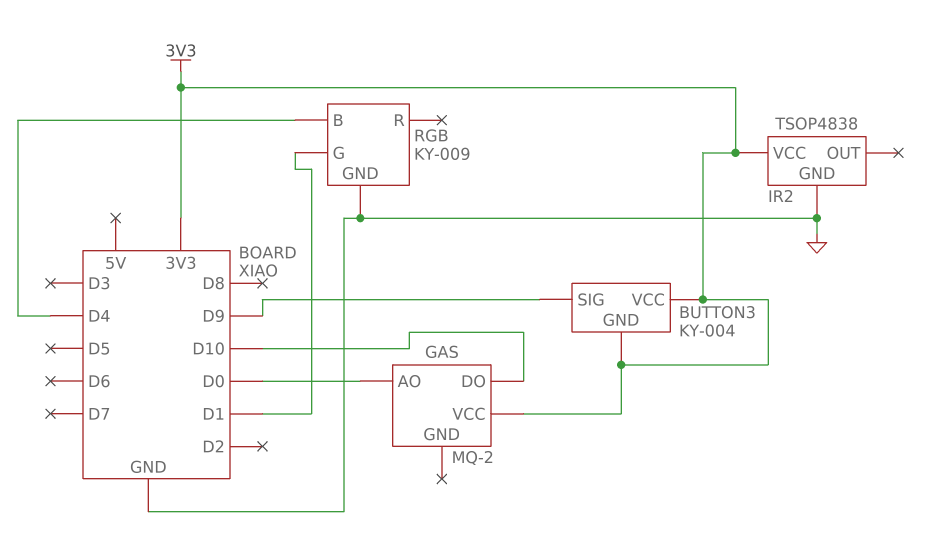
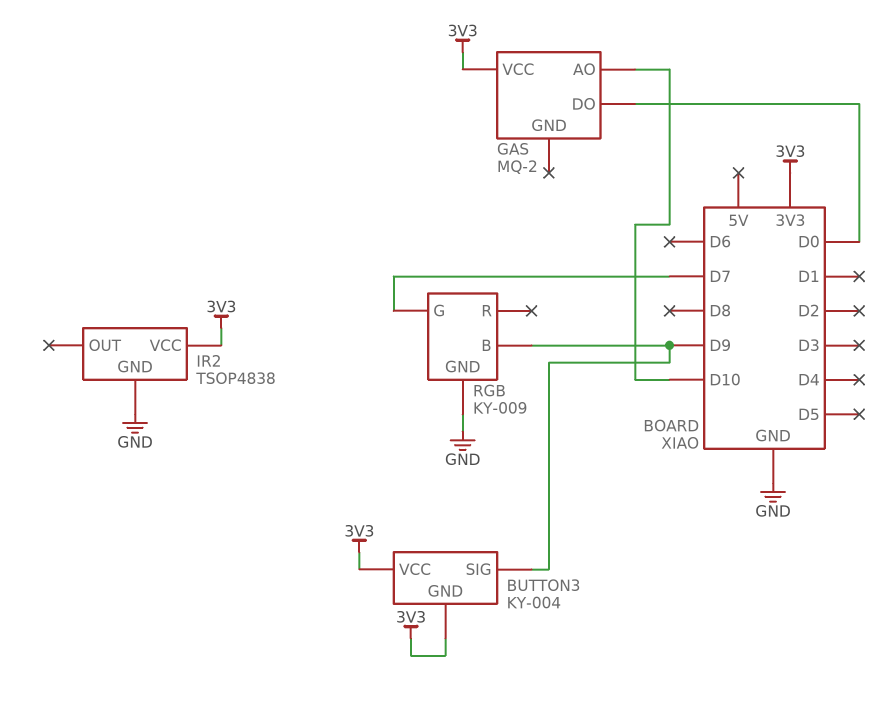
GAS pin AO: D0 -> D10
GAS pin DO: D10 -> D0
RGB pin B: D4 -> D9
RGB pin G: D1 -> D7

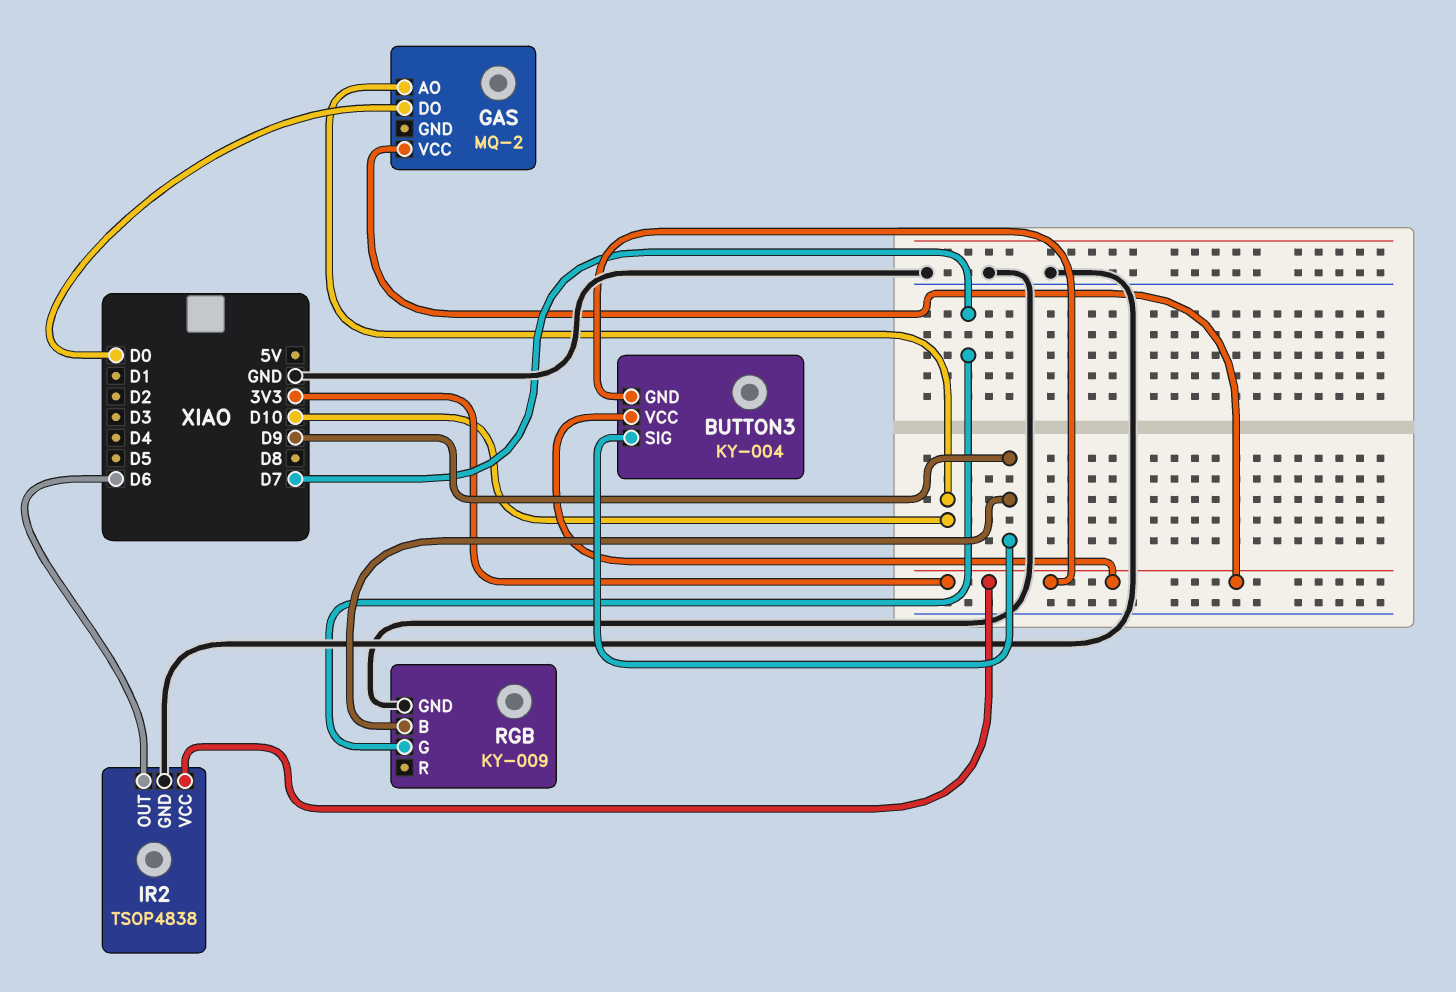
IR2 pin OUT: none -> D6

